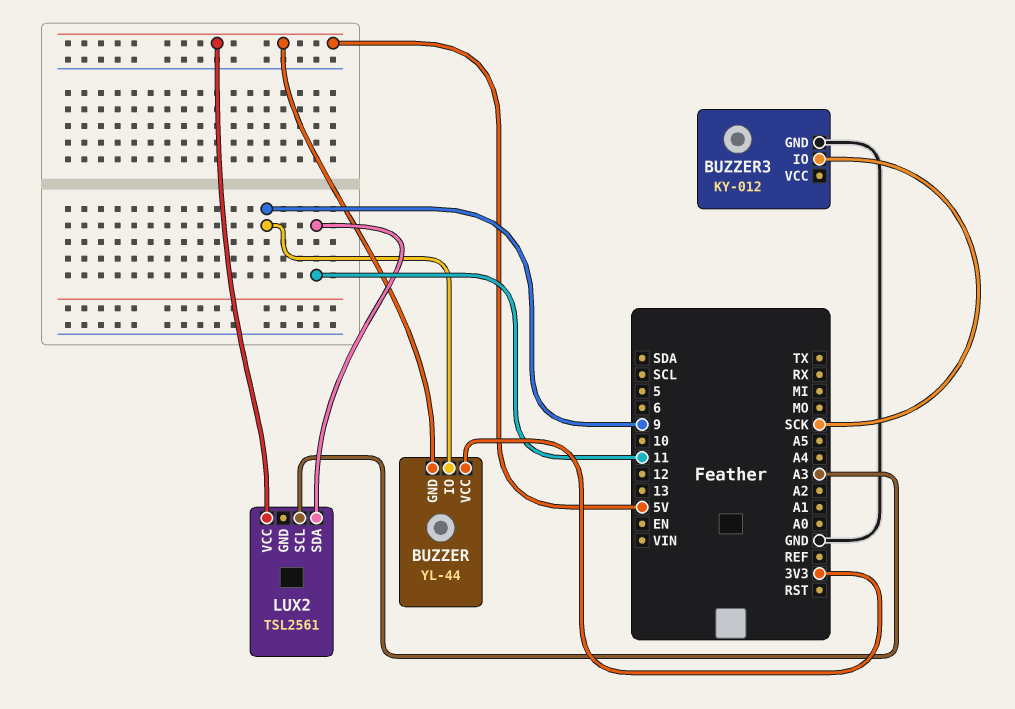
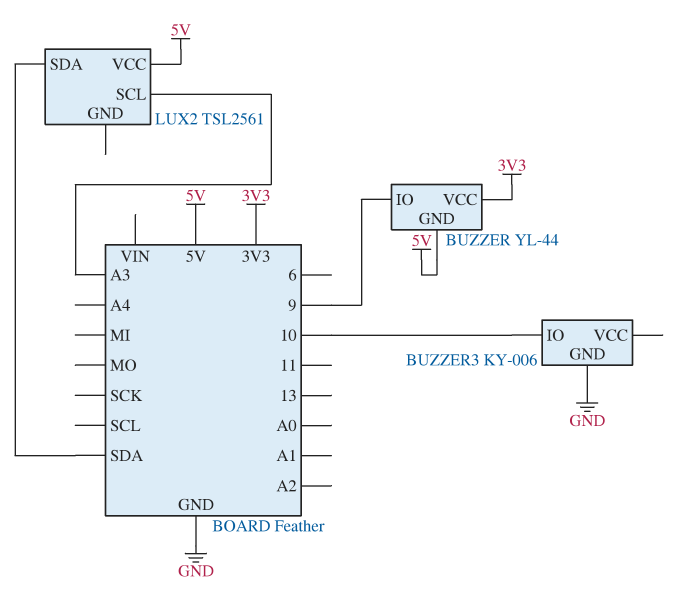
BUZZER3: KY-012 -> KY-006
BUZZER3 pin IO: SCK -> 10
LUX2 pin SDA: 11 -> SDA

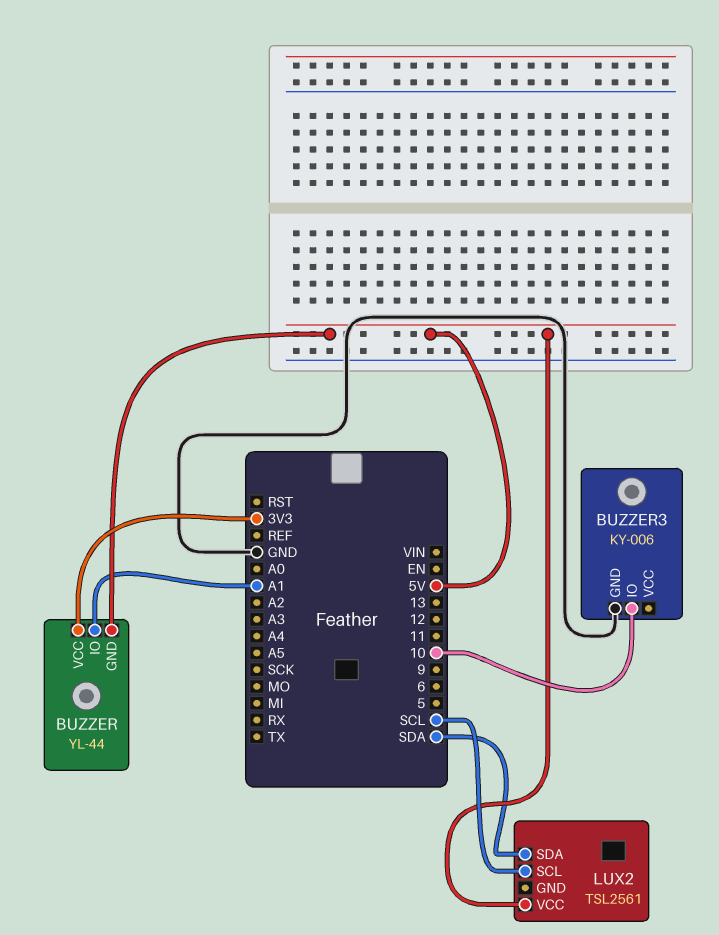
BUZZER pin IO: 9 -> A1
LUX2 pin SCL: A3 -> SCL

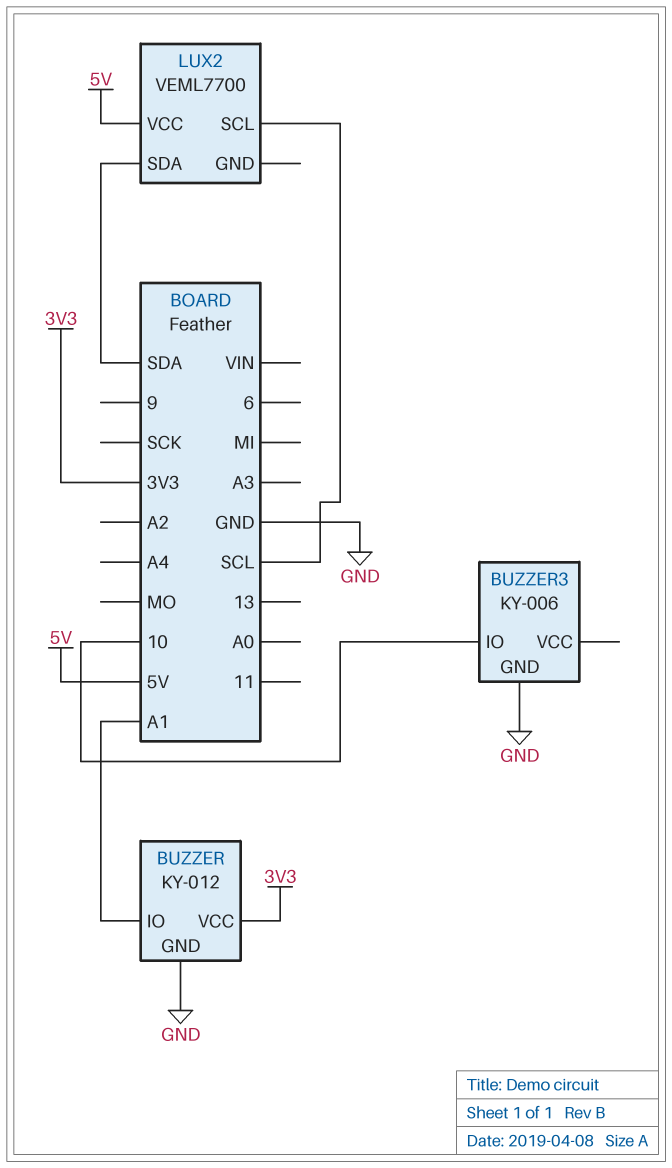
BUZZER: YL-44 -> KY-012
BUZZER pin GND: 5V -> GND
LUX2: TSL2561 -> VEML7700

